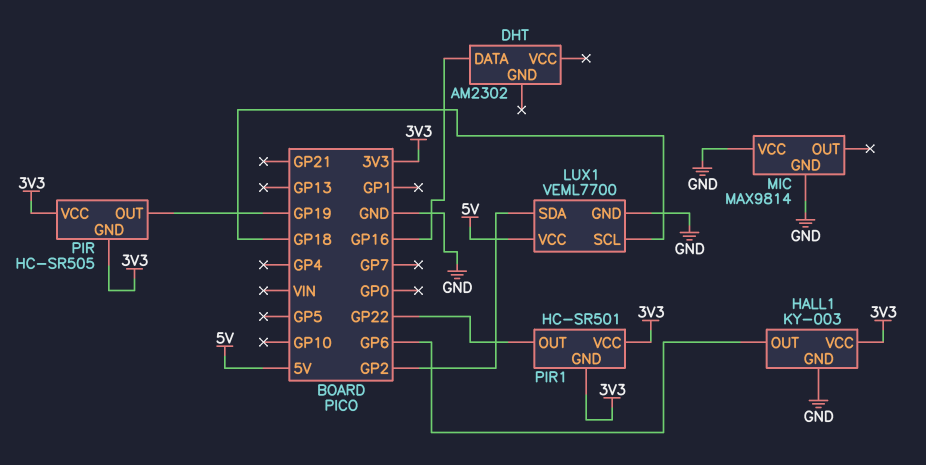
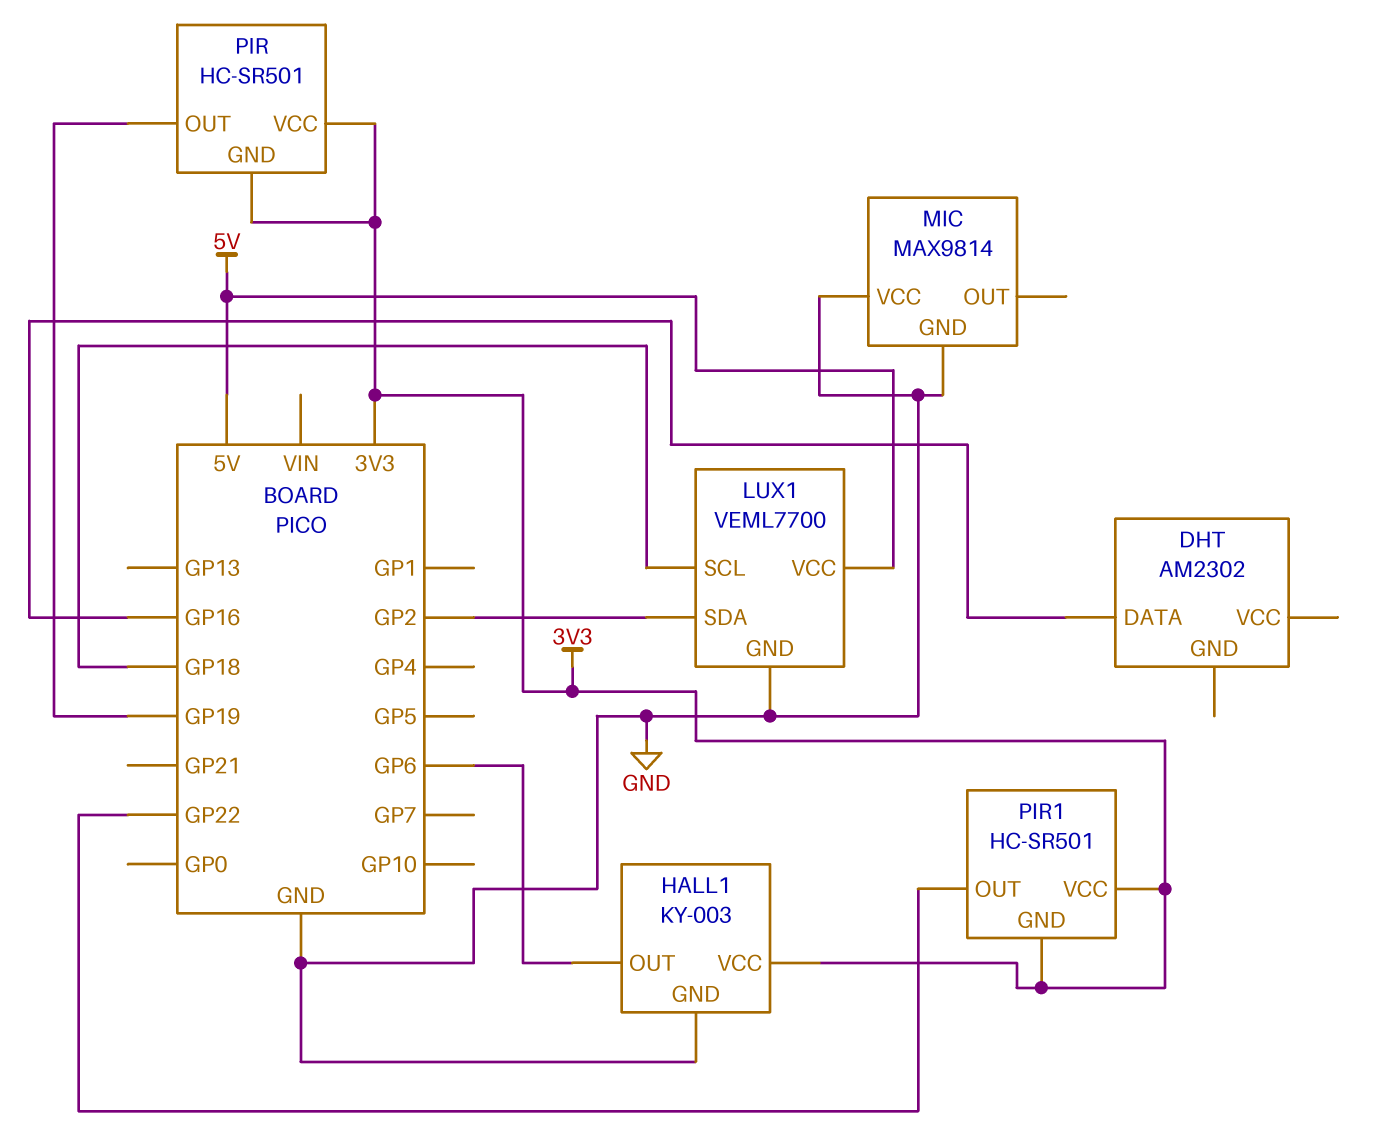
PIR: HC-SR505 -> HC-SR501

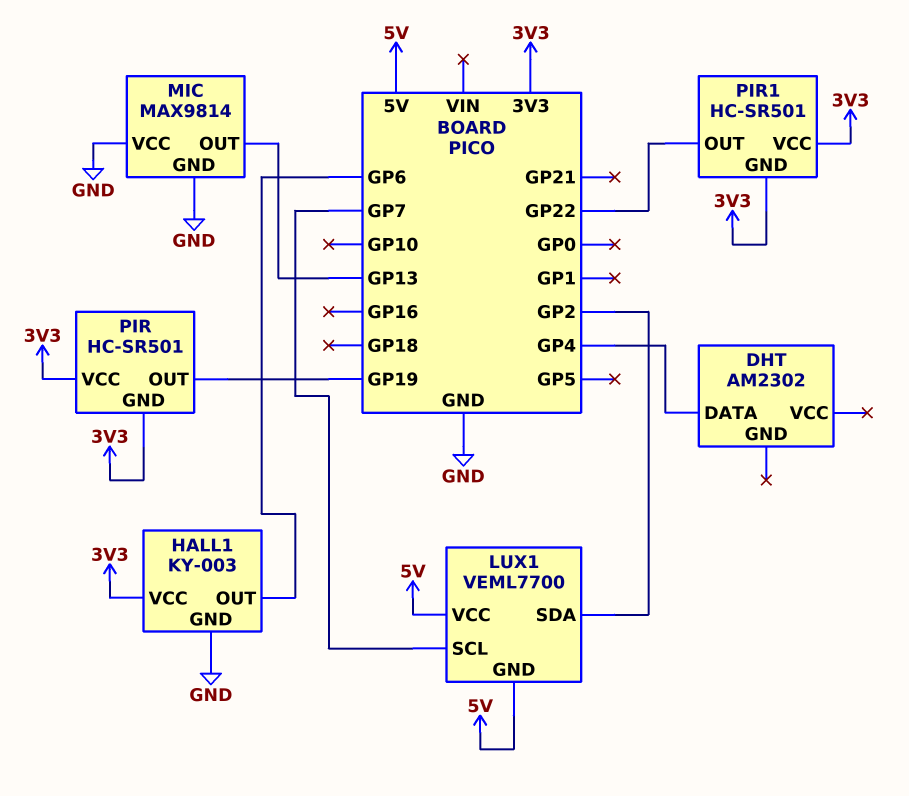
DHT pin DATA: GP16 -> GP4
LUX1 pin GND: GND -> 5V
LUX1 pin SCL: GP18 -> GP7
MIC pin OUT: none -> GP13

